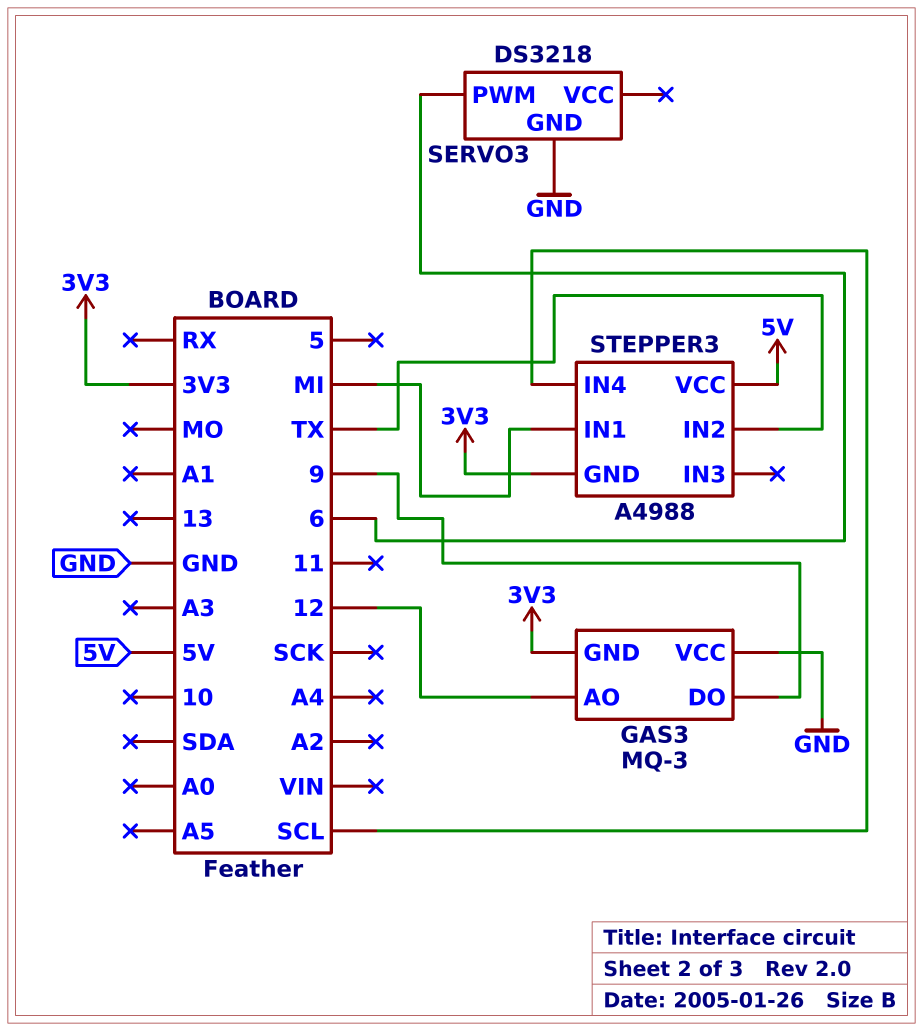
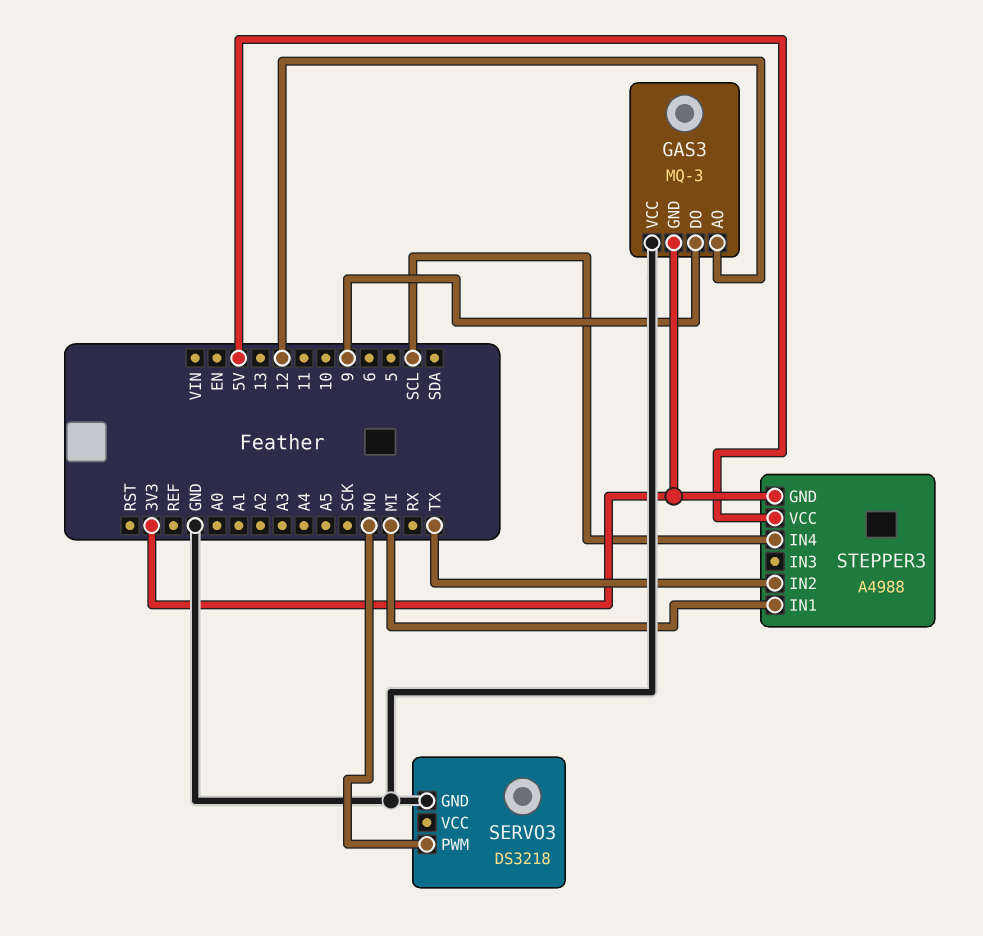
SERVO3 pin PWM: 6 -> MO

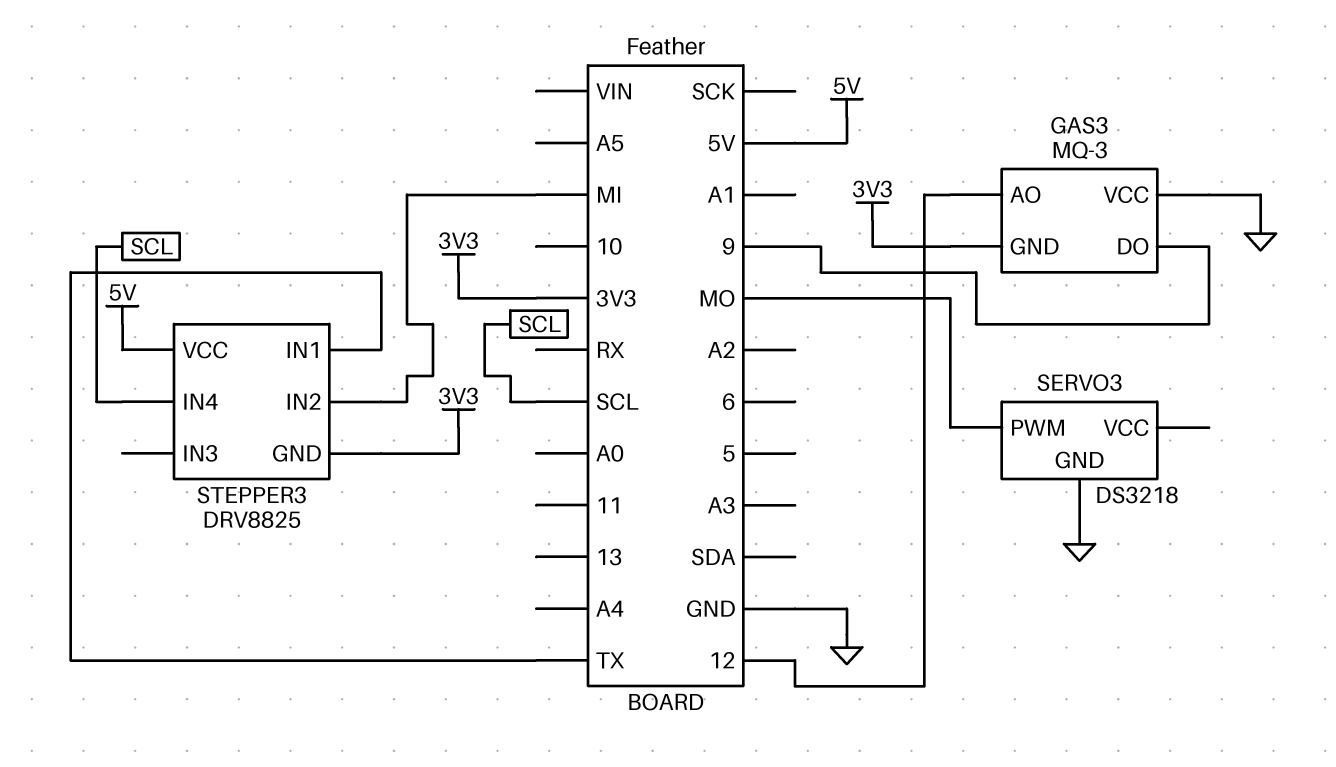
STEPPER3: A4988 -> DRV8825
STEPPER3 pin IN1: MI -> TX
STEPPER3 pin IN2: TX -> MI

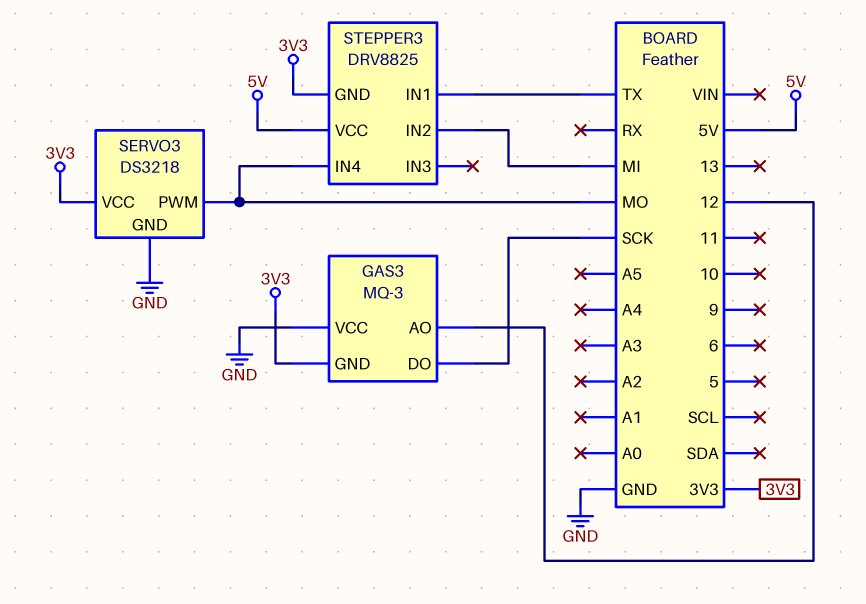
GAS3 pin DO: 9 -> SCK
SERVO3 pin VCC: none -> 3V3
STEPPER3 pin IN4: SCL -> MO

